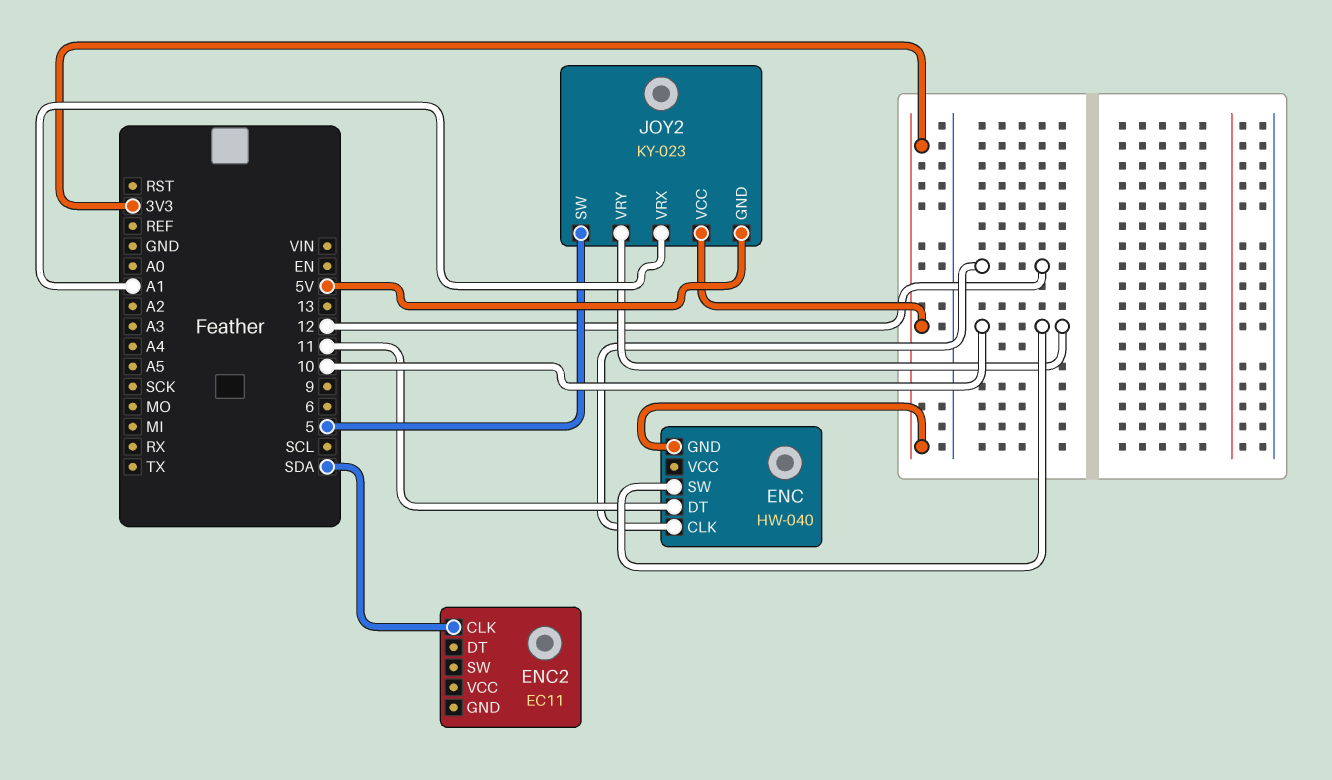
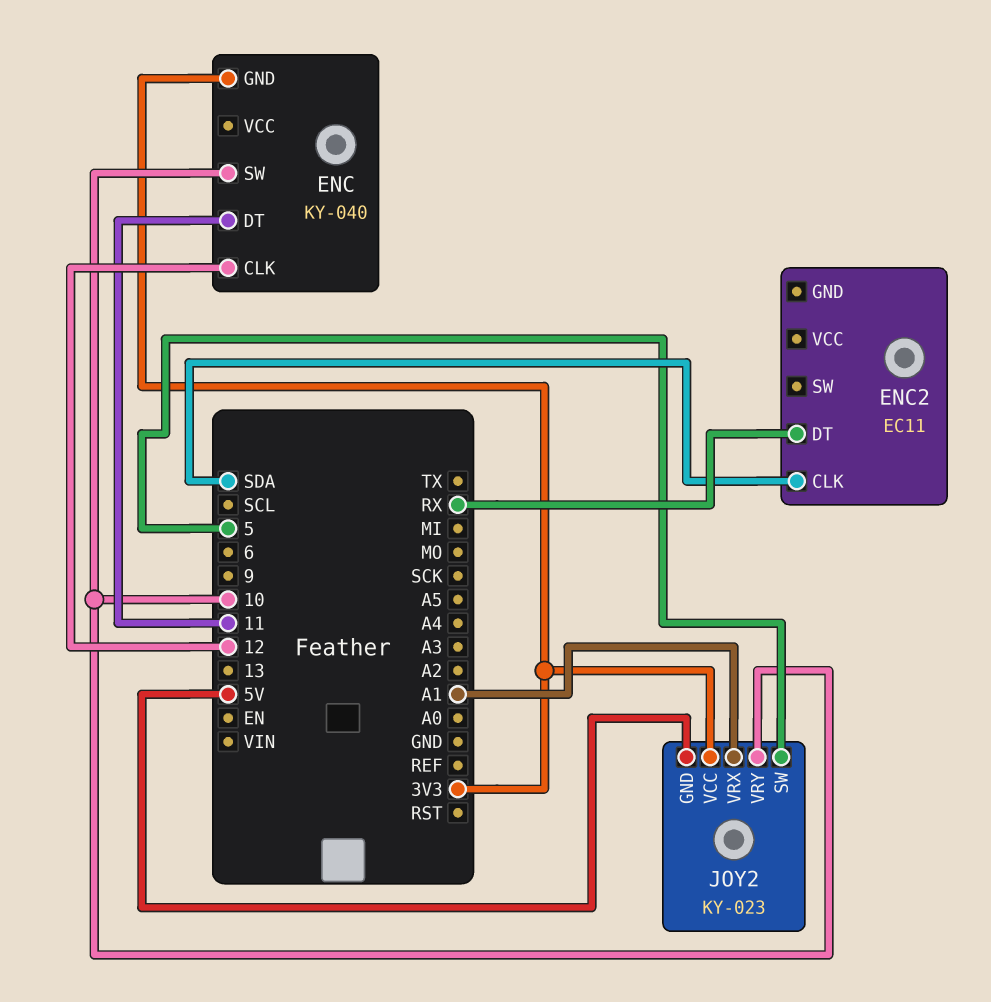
ENC: HW-040 -> KY-040
ENC2 pin DT: none -> RX

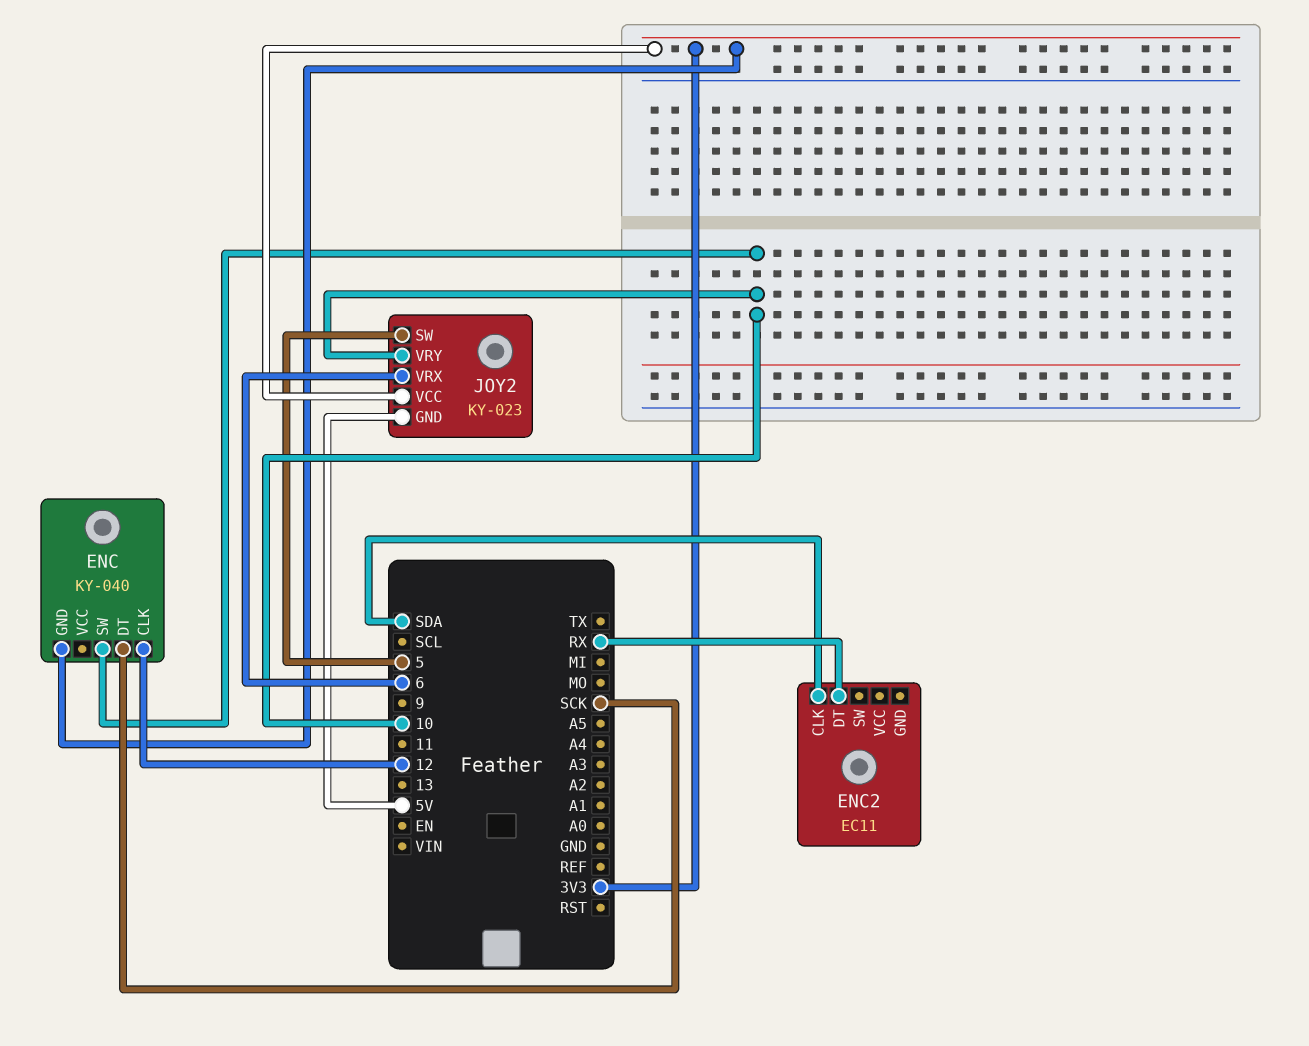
ENC pin DT: 11 -> SCK
JOY2 pin VRX: A1 -> 6

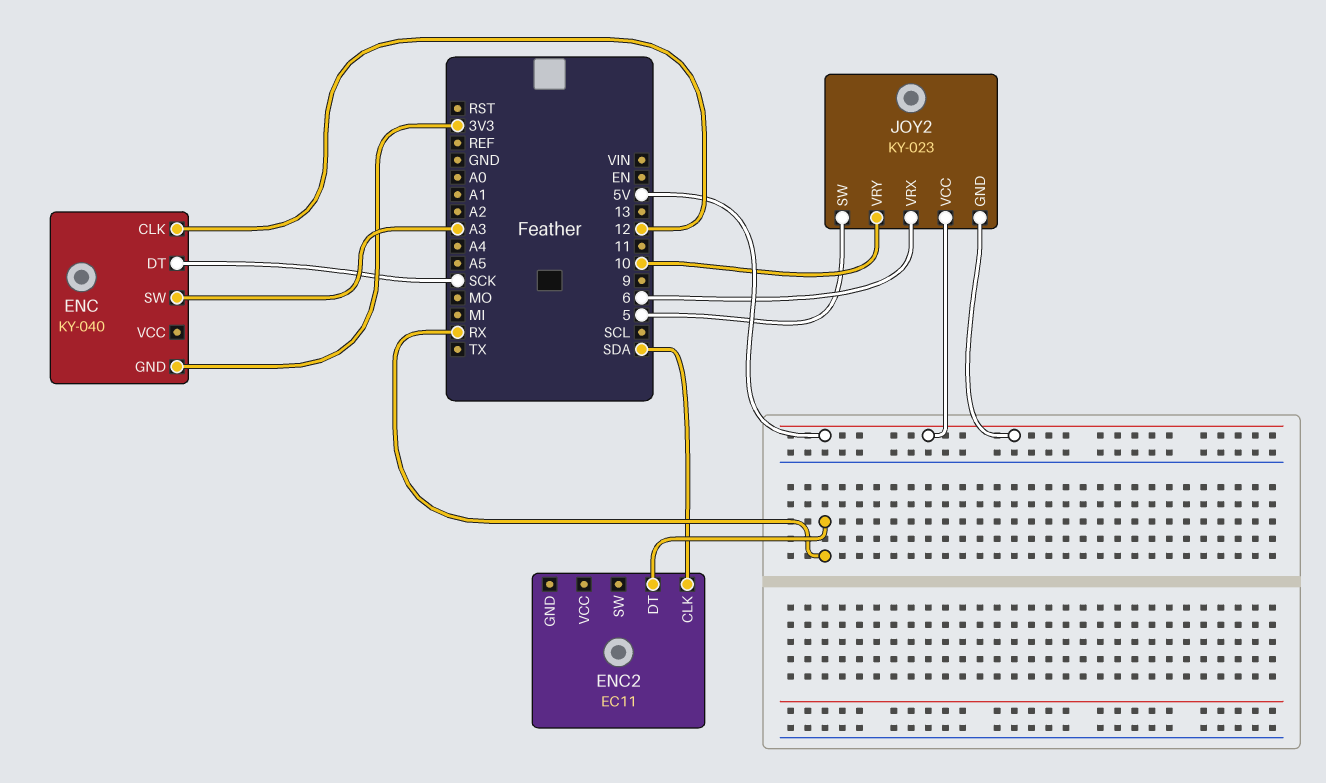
ENC pin SW: 10 -> A3
JOY2 pin VCC: 3V3 -> 5V

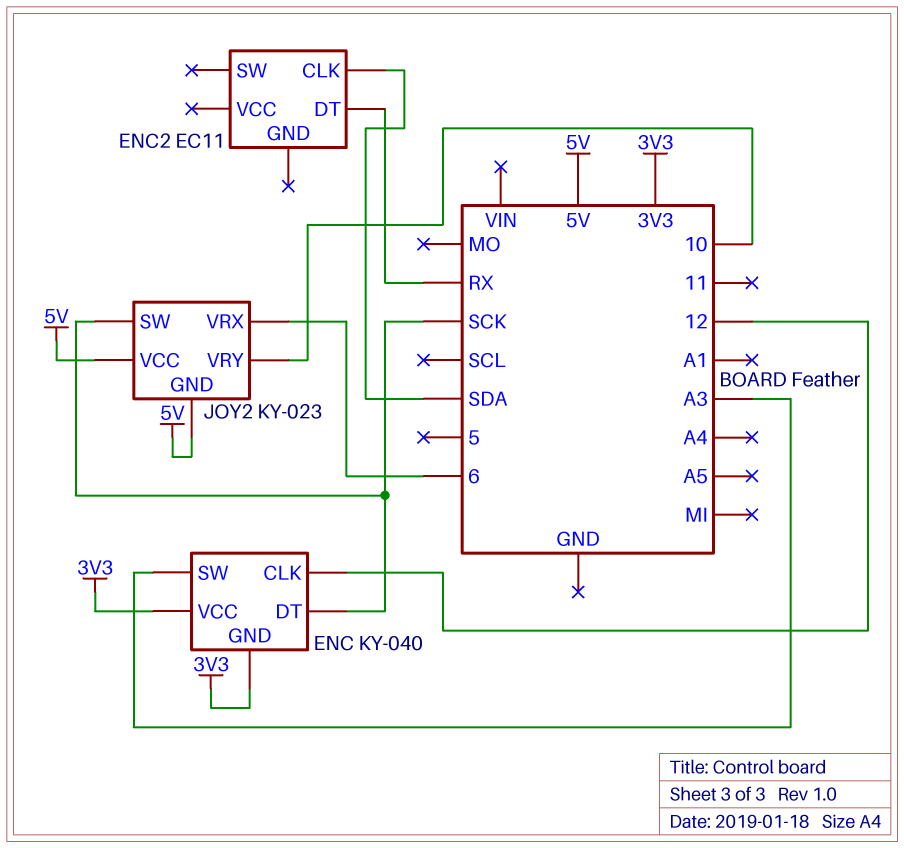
ENC pin VCC: none -> 3V3
JOY2 pin SW: 5 -> SCK

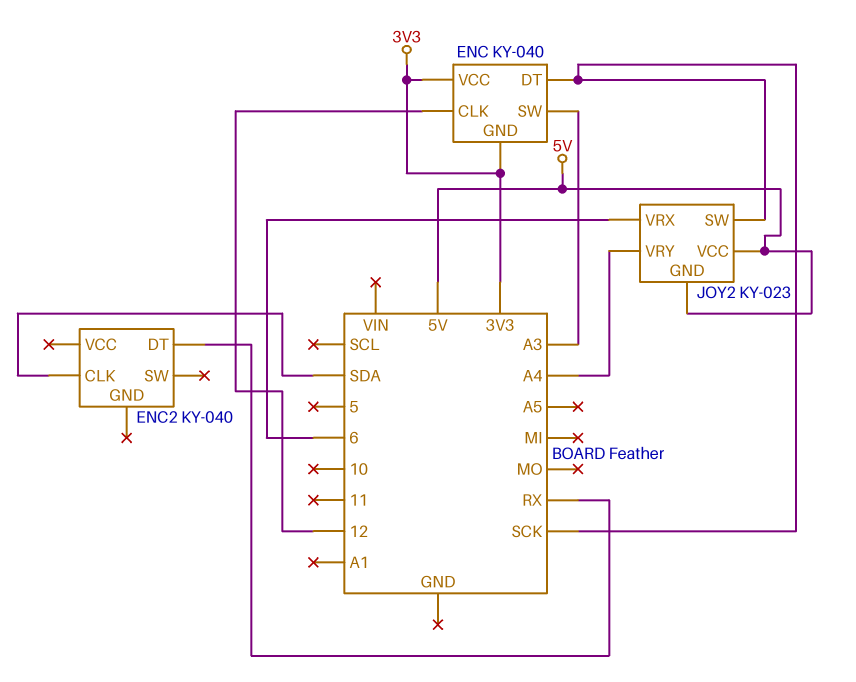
ENC2: EC11 -> KY-040
JOY2 pin VRY: 10 -> A4

